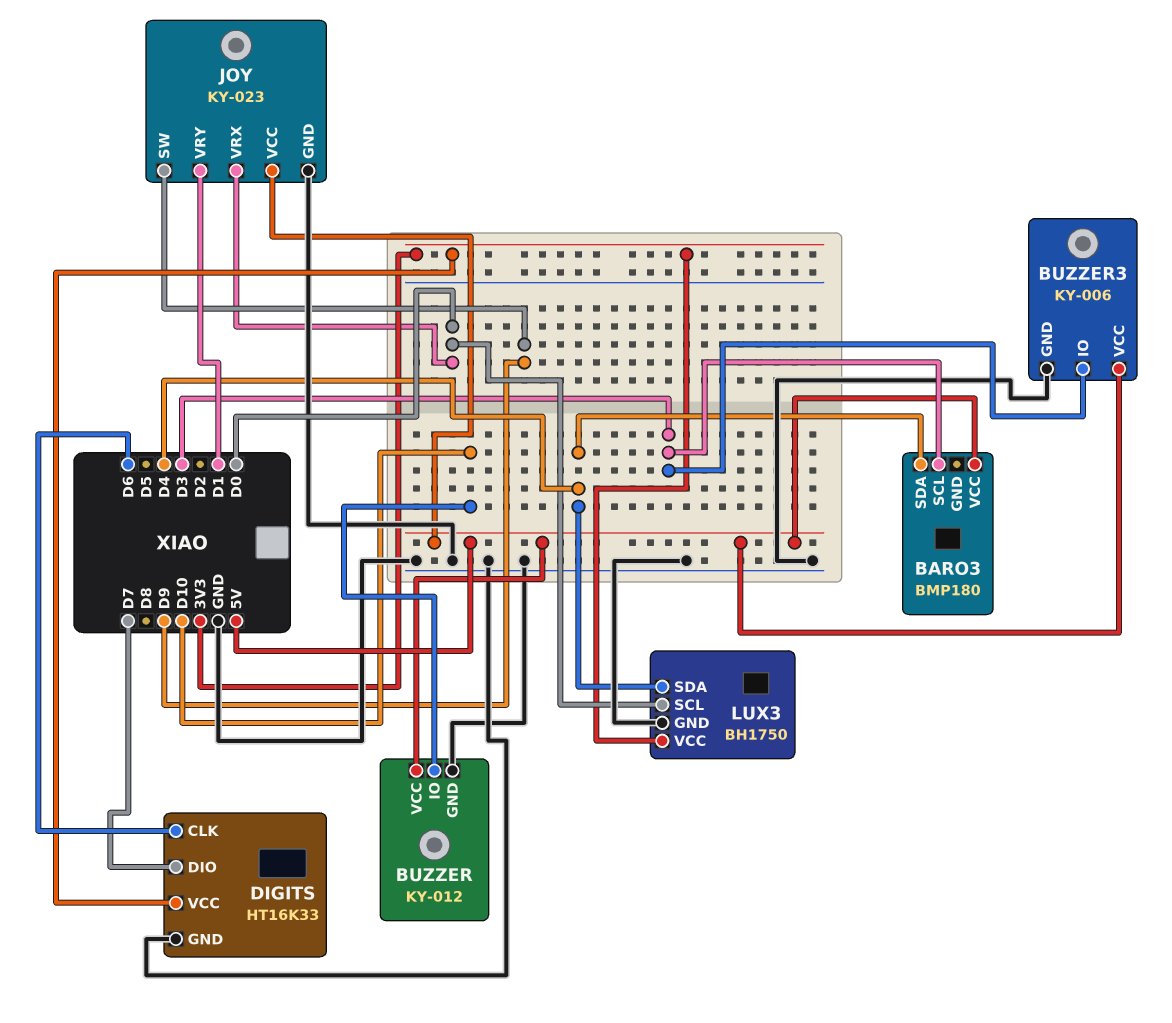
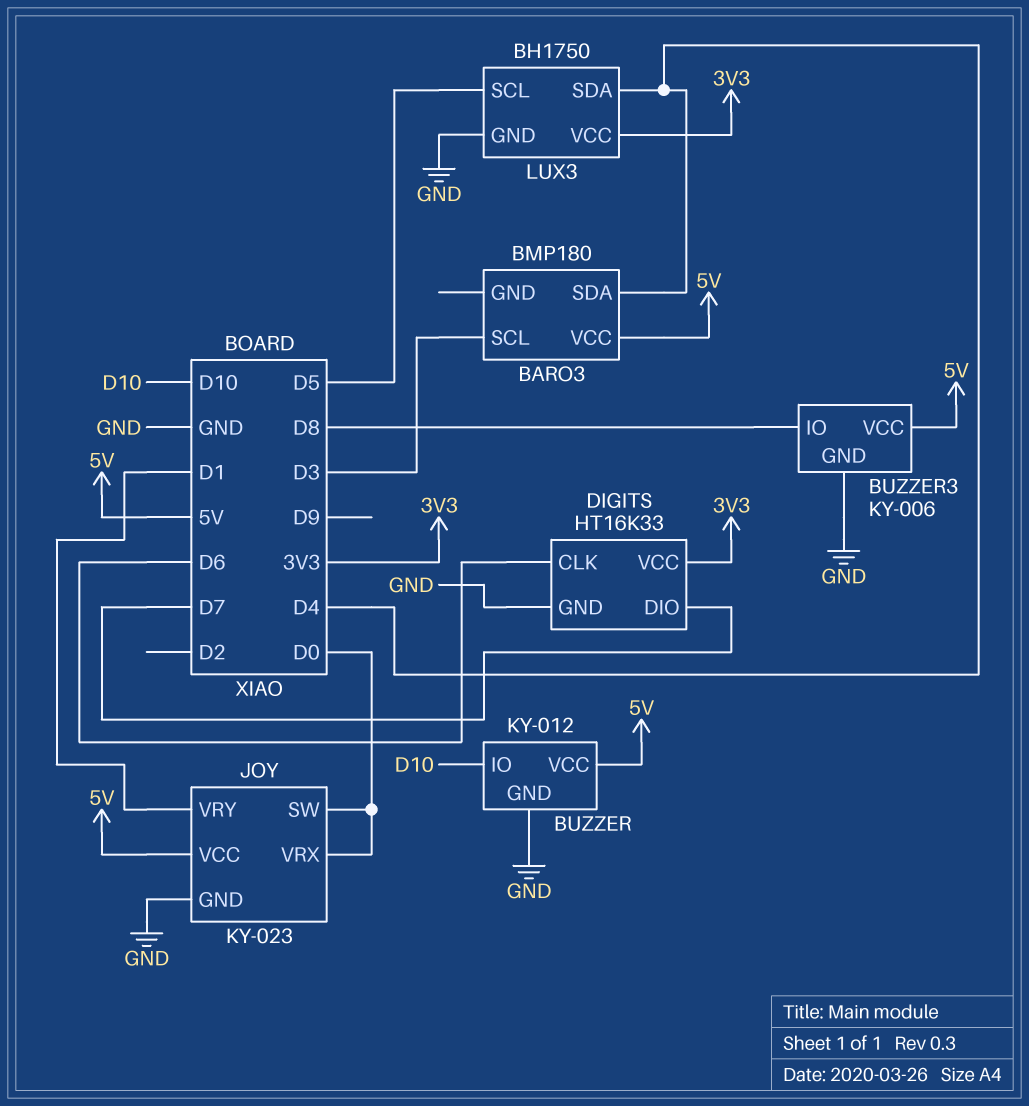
BUZZER3 pin IO: D3 -> D8
JOY pin SW: D9 -> D0
LUX3 pin SCL: D0 -> D5

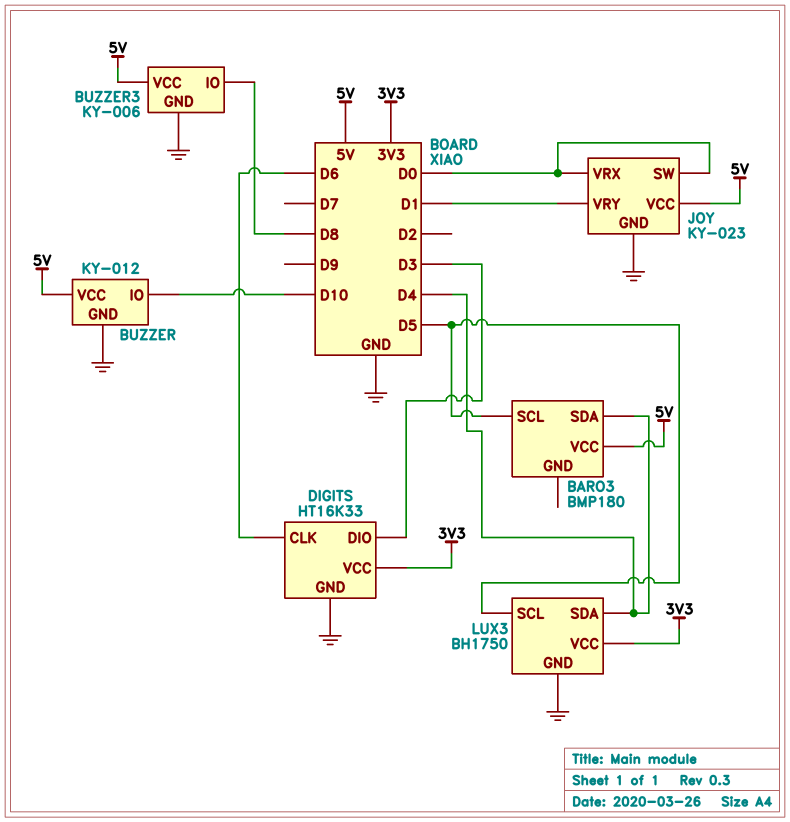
BARO3 pin SCL: D3 -> D5
DIGITS pin DIO: D7 -> D3

